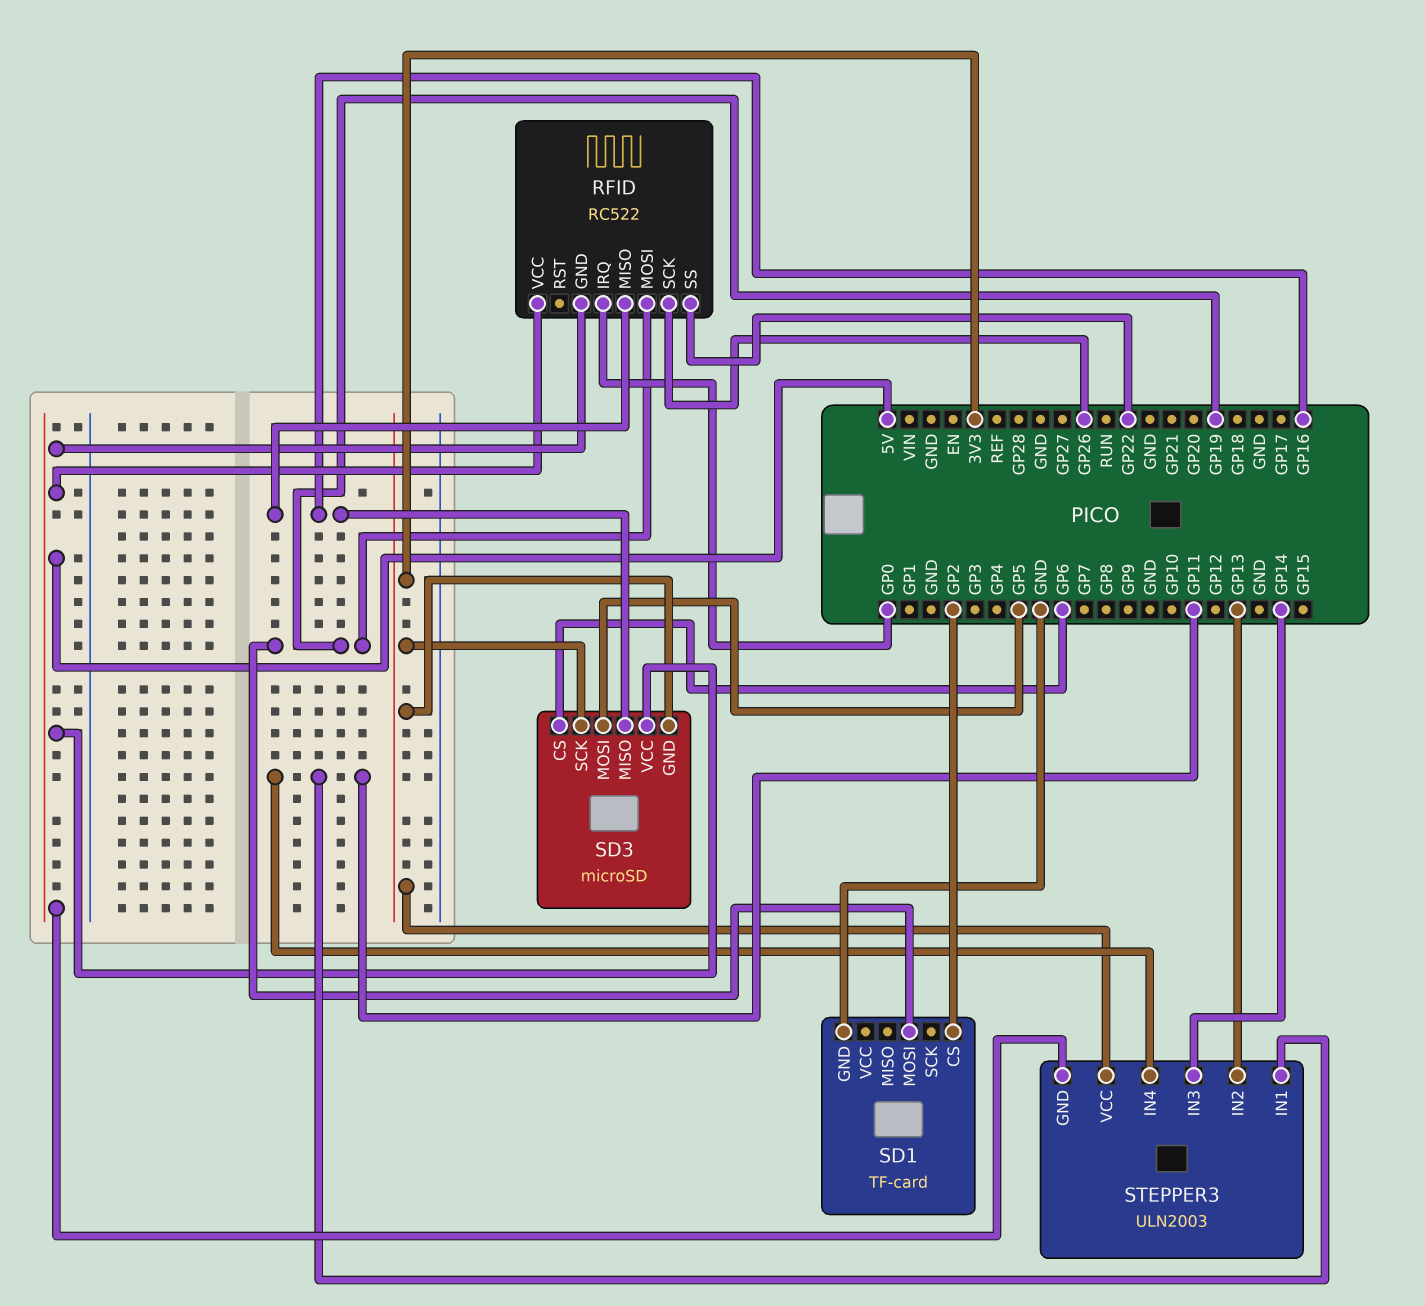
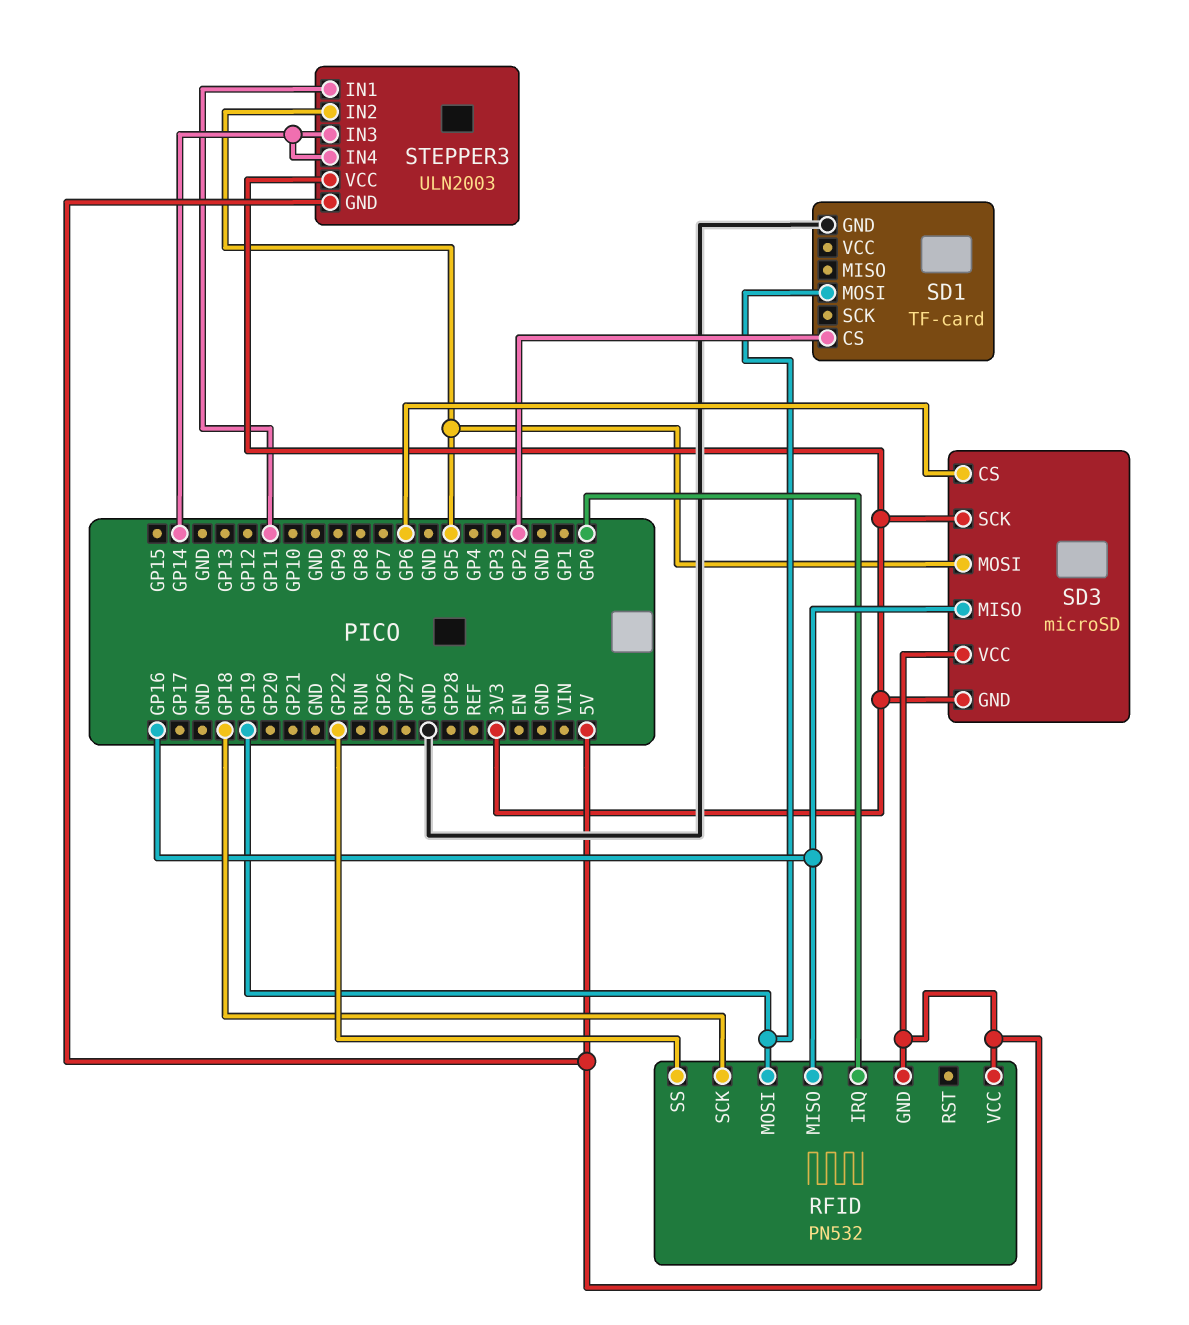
RFID: RC522 -> PN532
RFID pin SCK: GP26 -> GP18
STEPPER3 pin IN2: GP13 -> GP5
STEPPER3 pin IN4: GP11 -> GP14

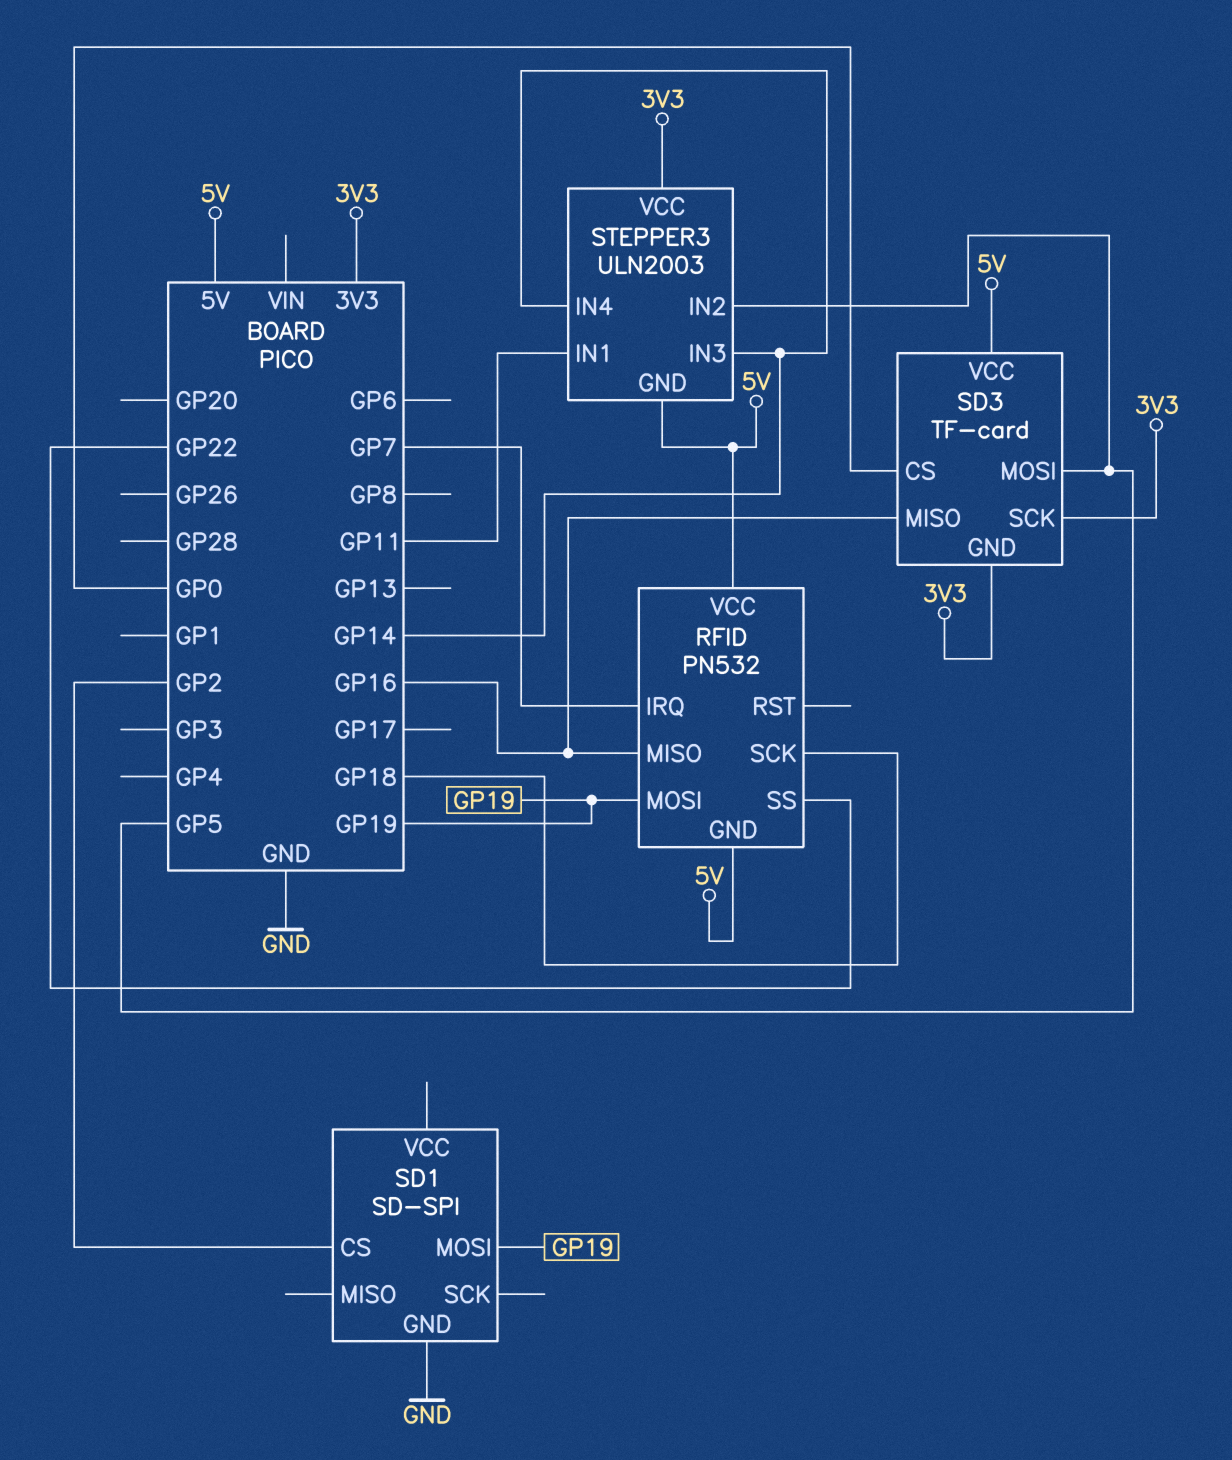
RFID pin IRQ: GP0 -> GP7
SD1: TF-card -> SD-SPI
SD3: microSD -> TF-card
SD3 pin CS: GP6 -> GP0

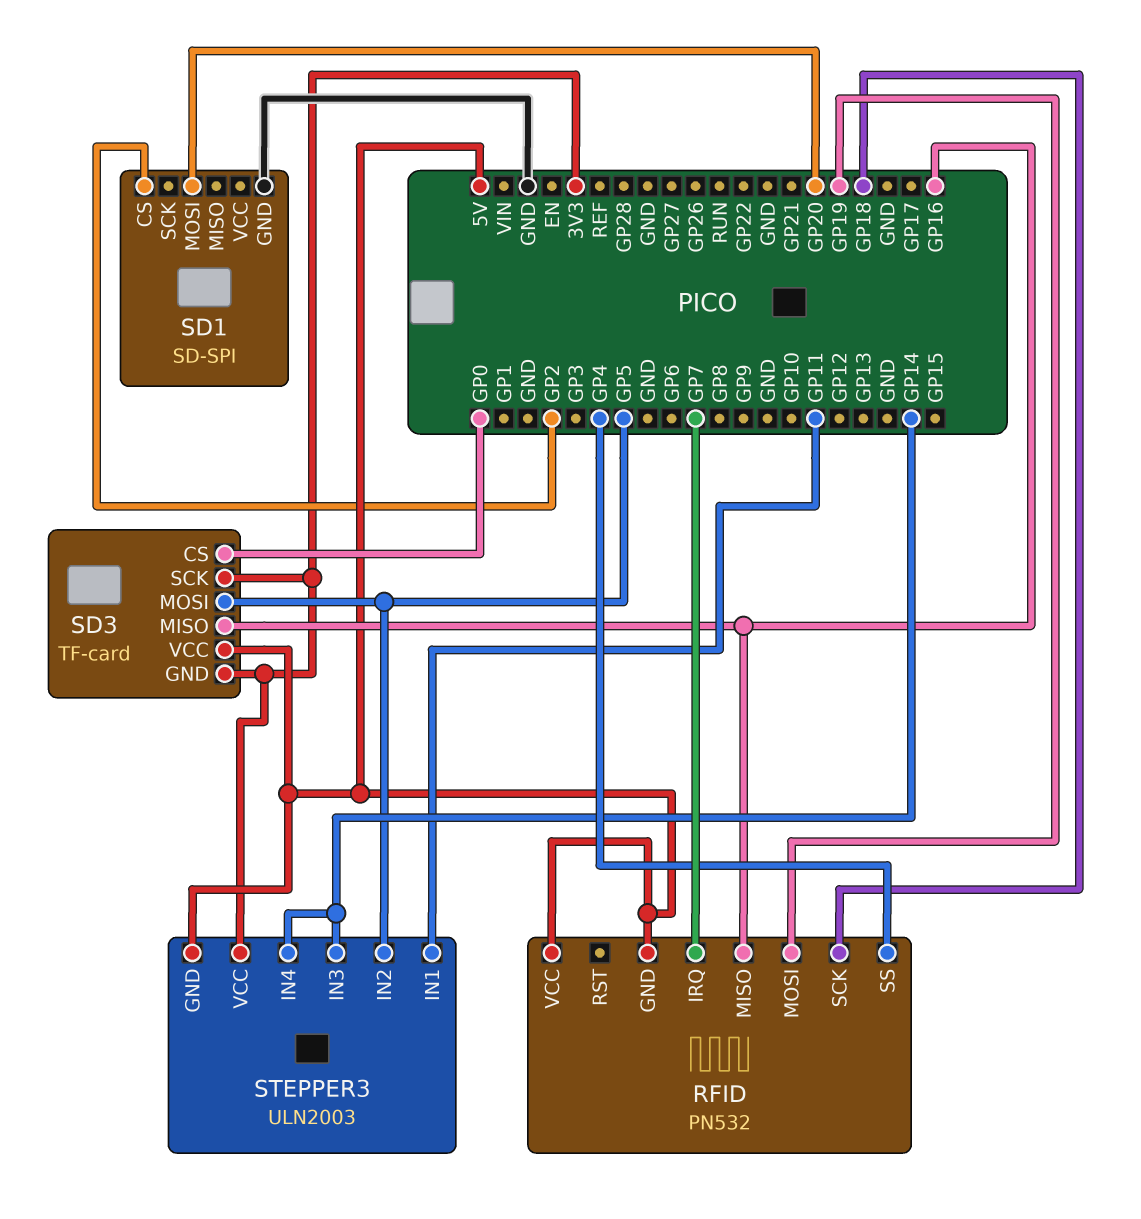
RFID pin SS: GP22 -> GP4
SD1 pin MOSI: GP19 -> GP20

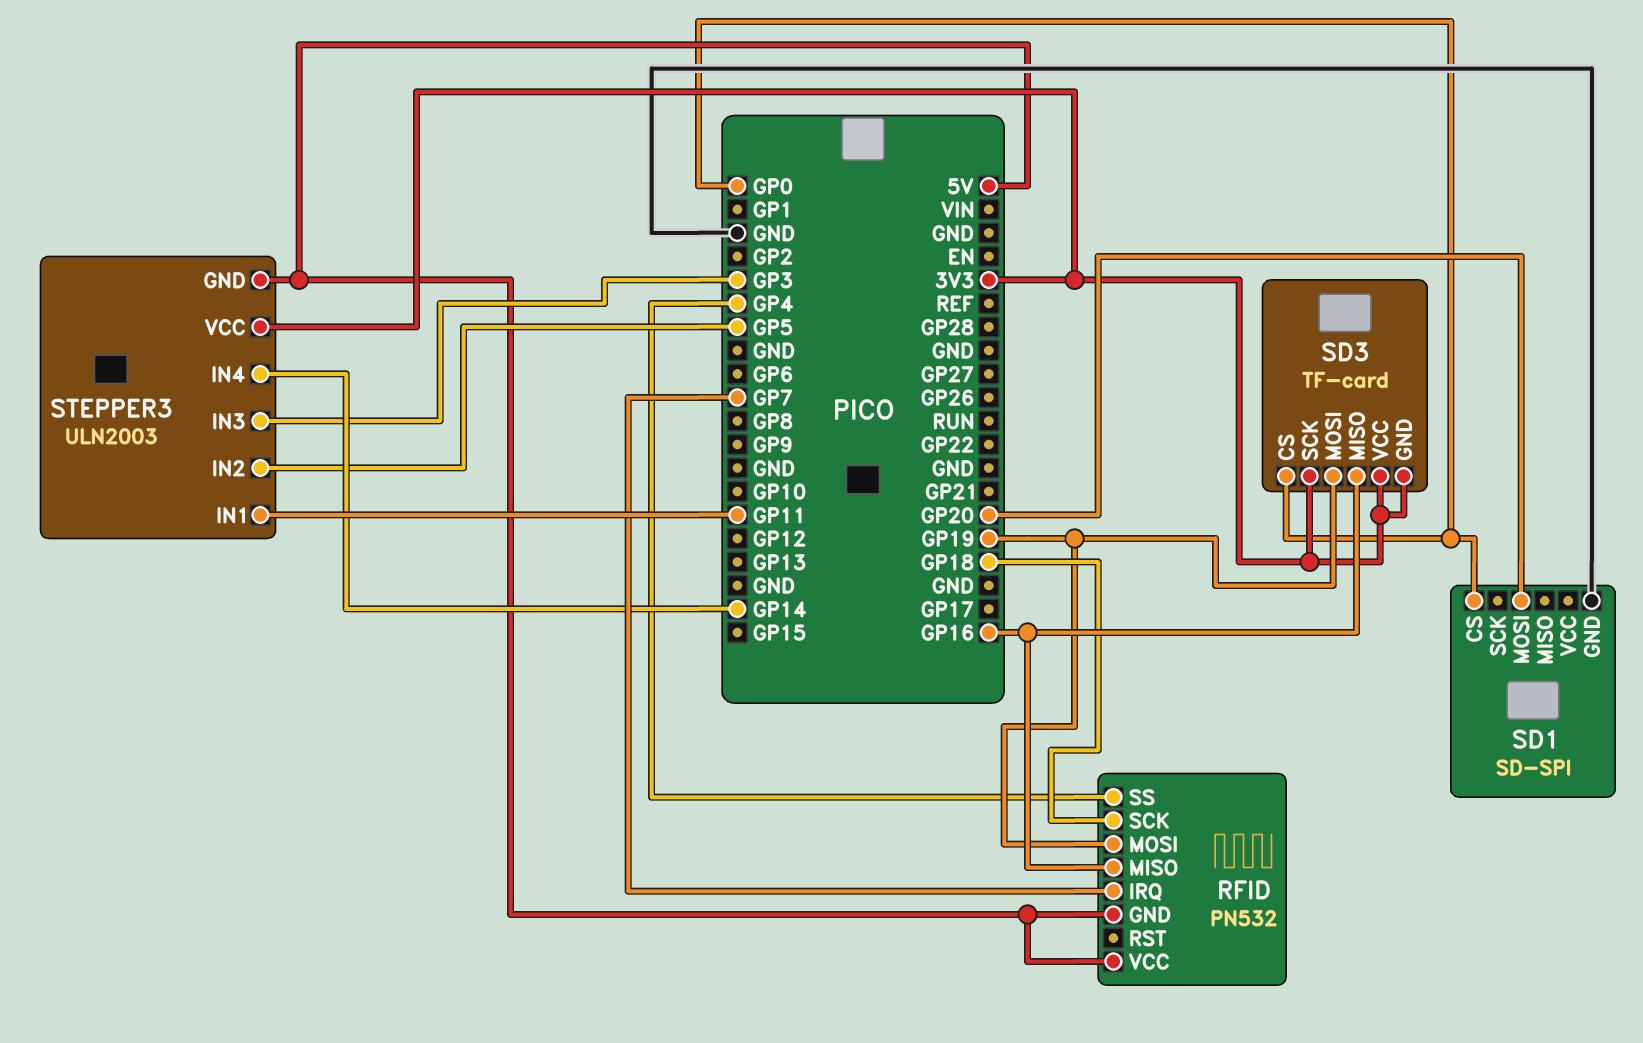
SD1 pin CS: GP2 -> GP0
SD3 pin MOSI: GP5 -> GP19
SD3 pin VCC: 5V -> 3V3
STEPPER3 pin IN3: GP14 -> GP3

